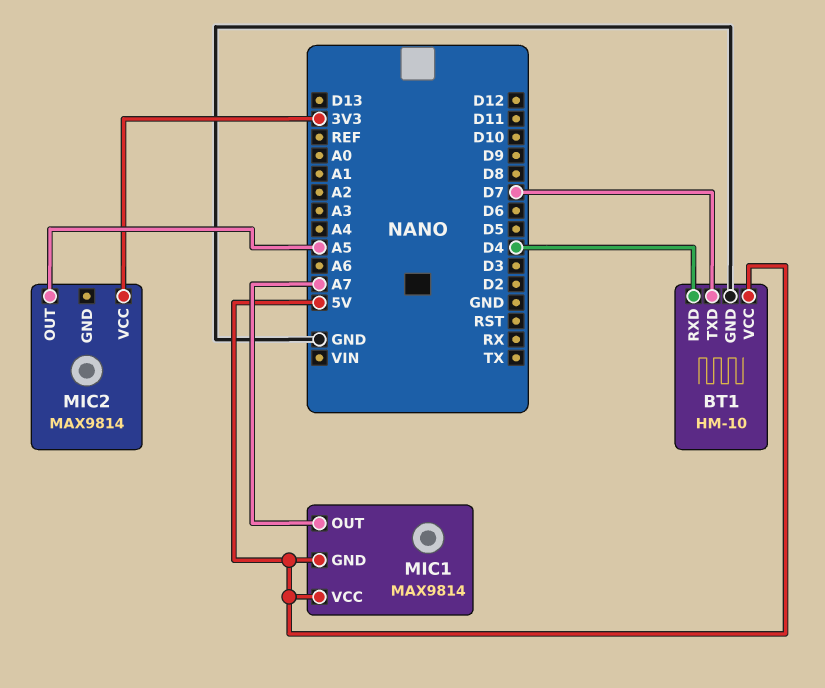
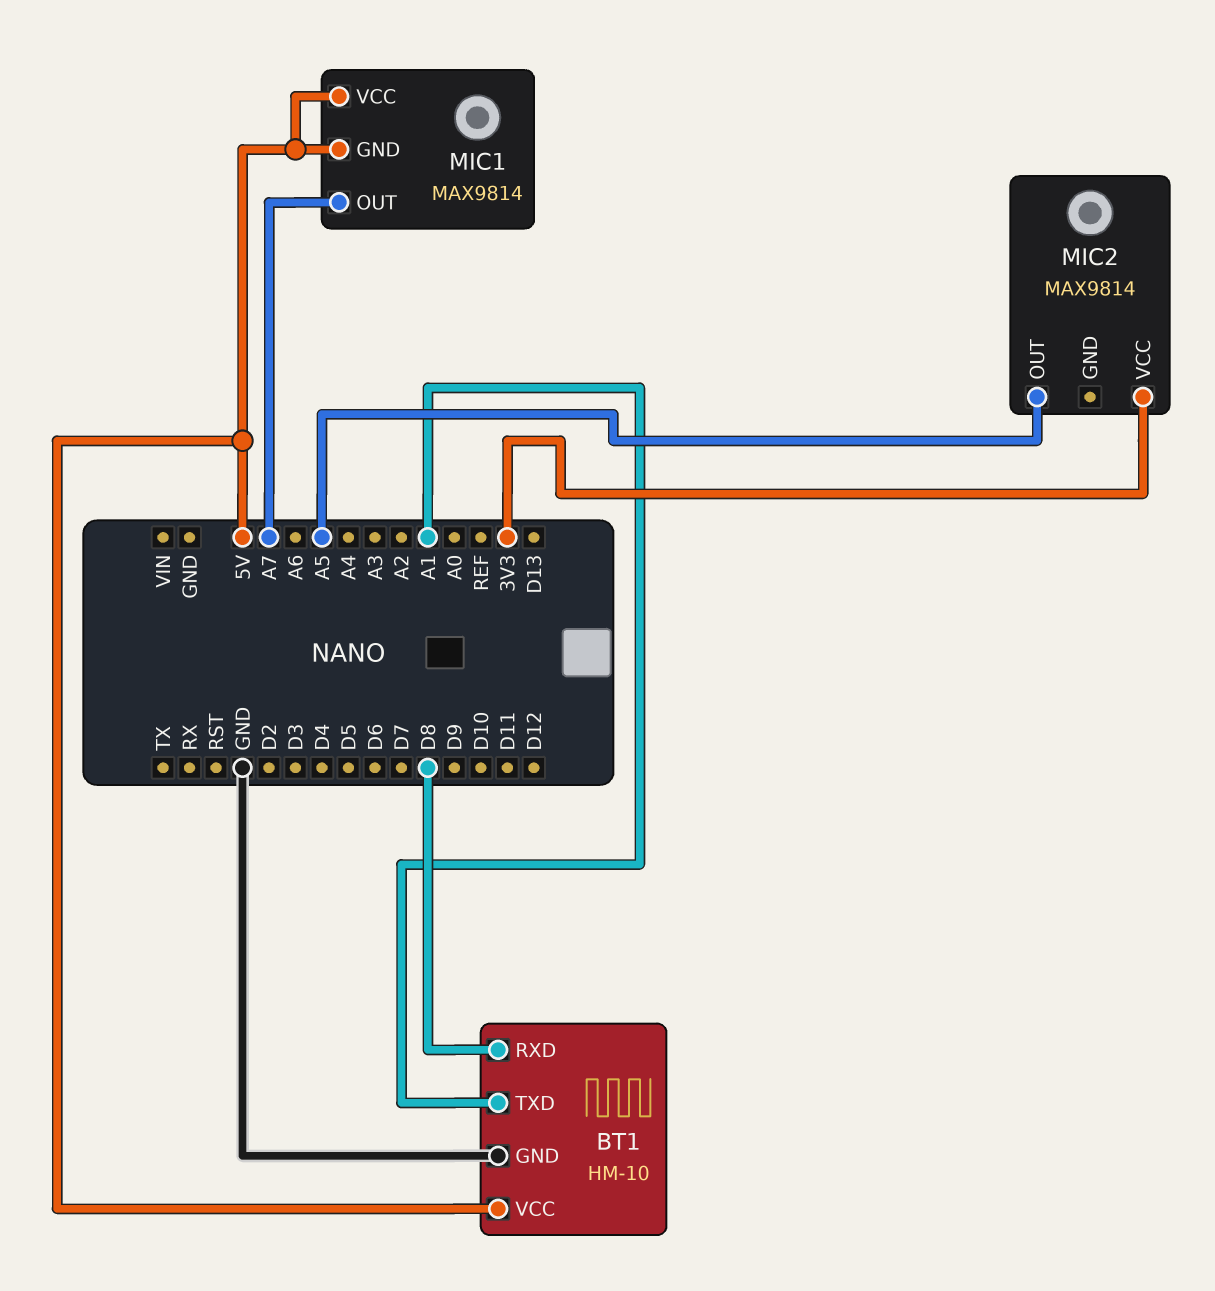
BT1 pin RXD: D4 -> D8
BT1 pin TXD: D7 -> A1

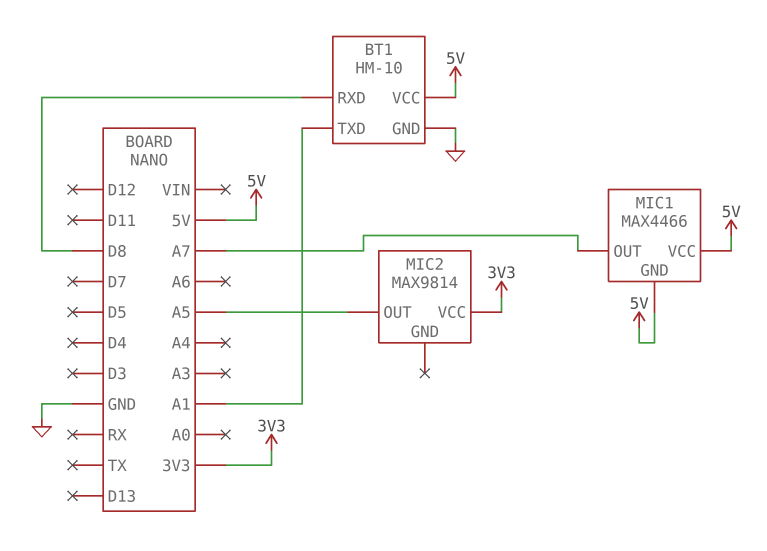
MIC1: MAX9814 -> MAX4466

